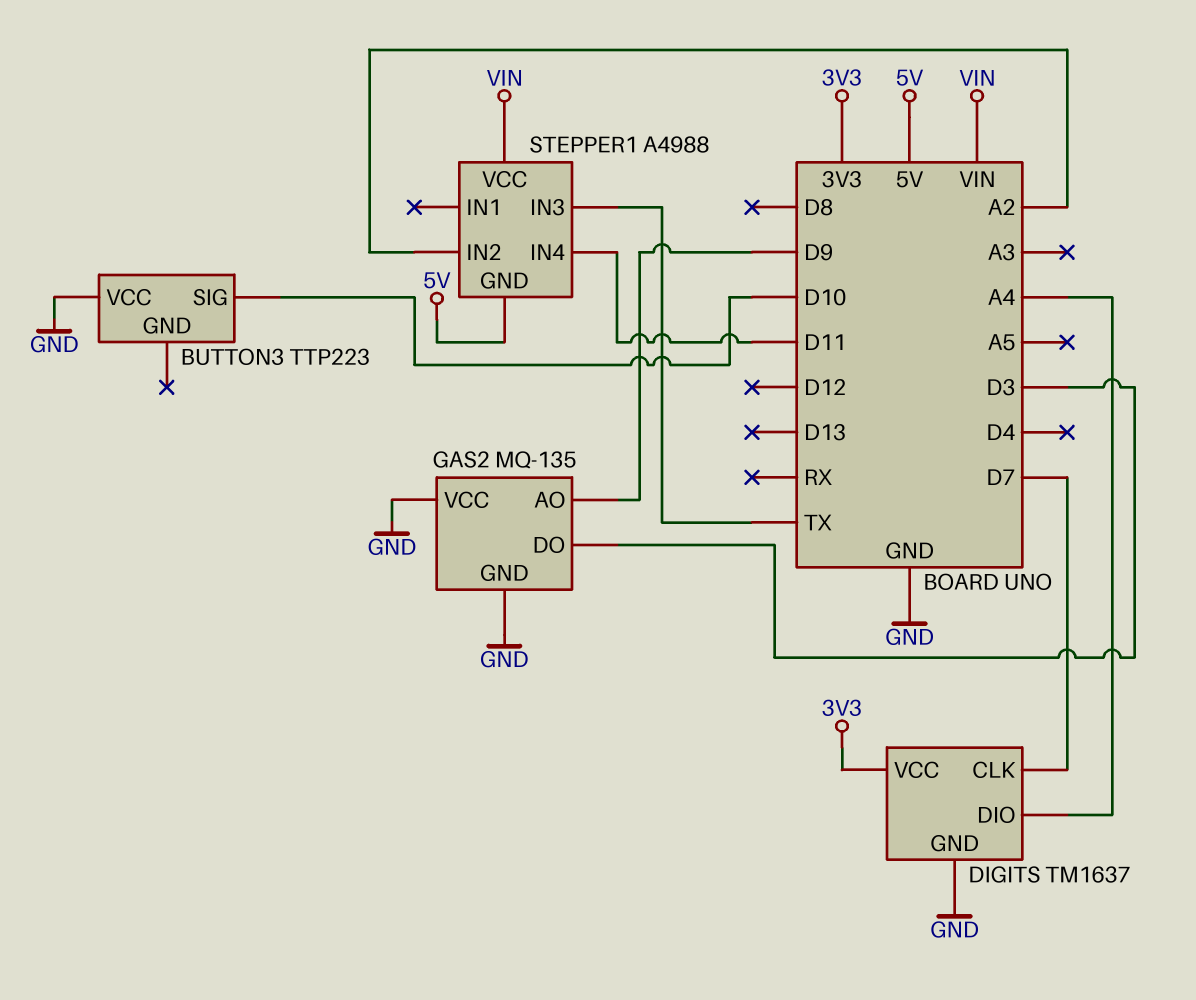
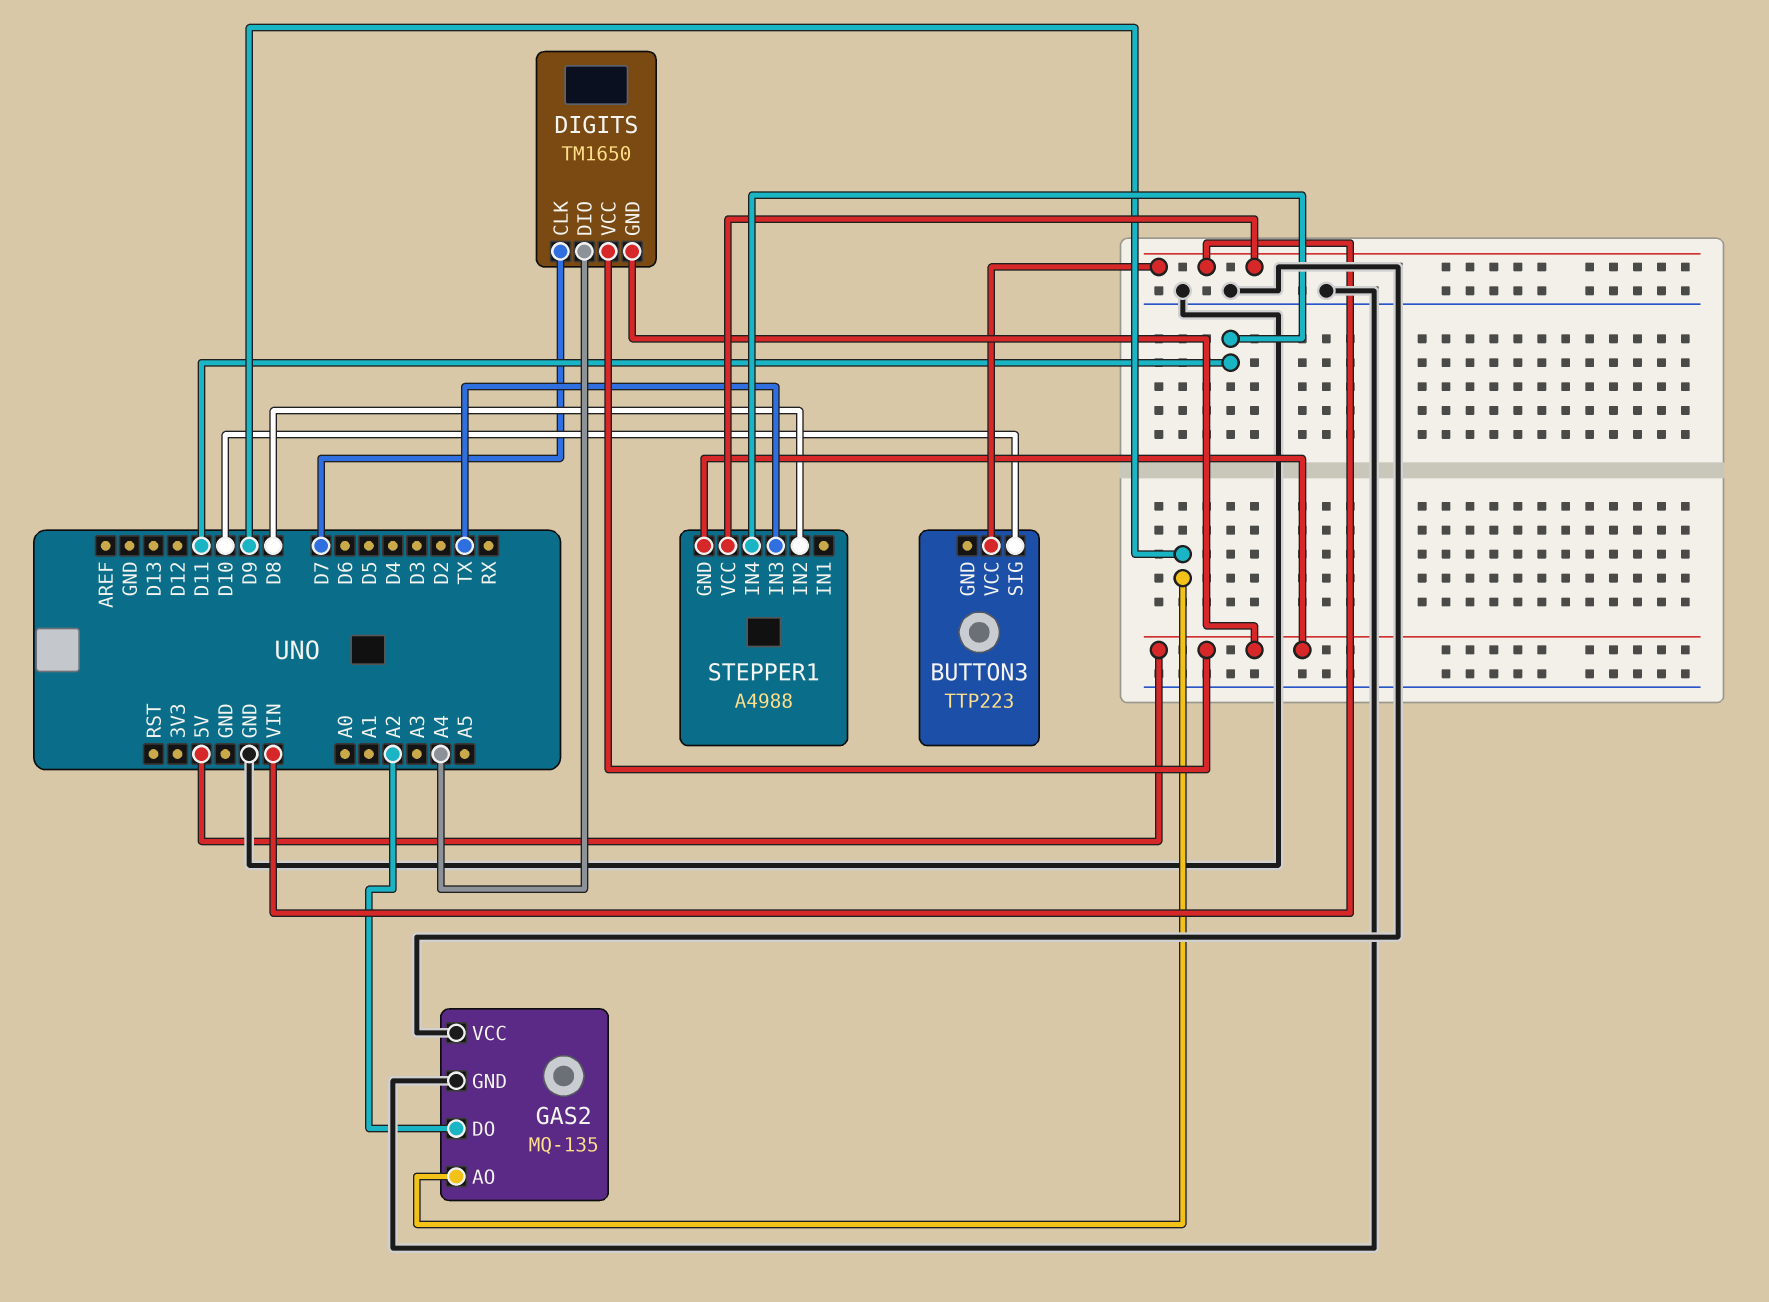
BUTTON3 pin VCC: GND -> VIN
DIGITS: TM1637 -> TM1650
DIGITS pin GND: GND -> 5V
DIGITS pin VCC: 3V3 -> 5V
GAS2 pin DO: D3 -> A2
STEPPER1 pin IN2: A2 -> D8

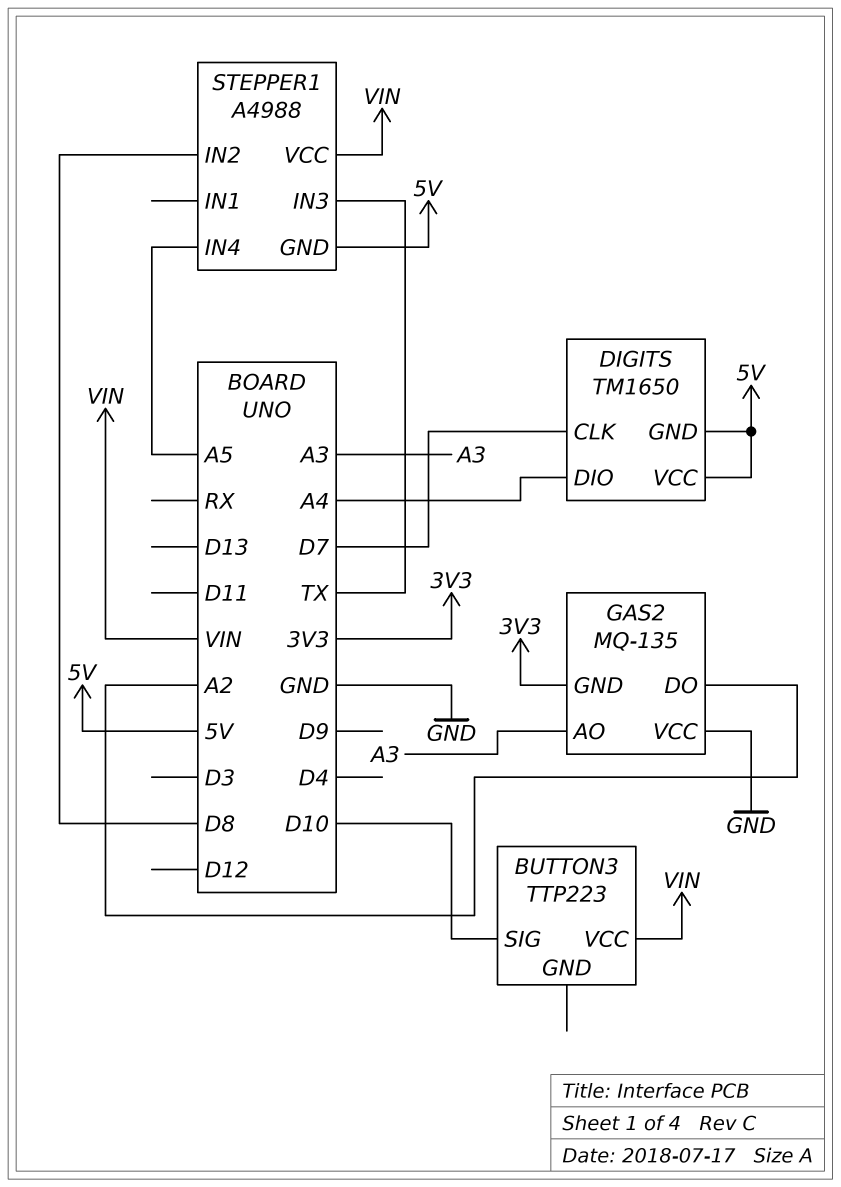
GAS2 pin AO: D9 -> A3
GAS2 pin GND: GND -> 3V3
STEPPER1 pin IN4: D11 -> A5

